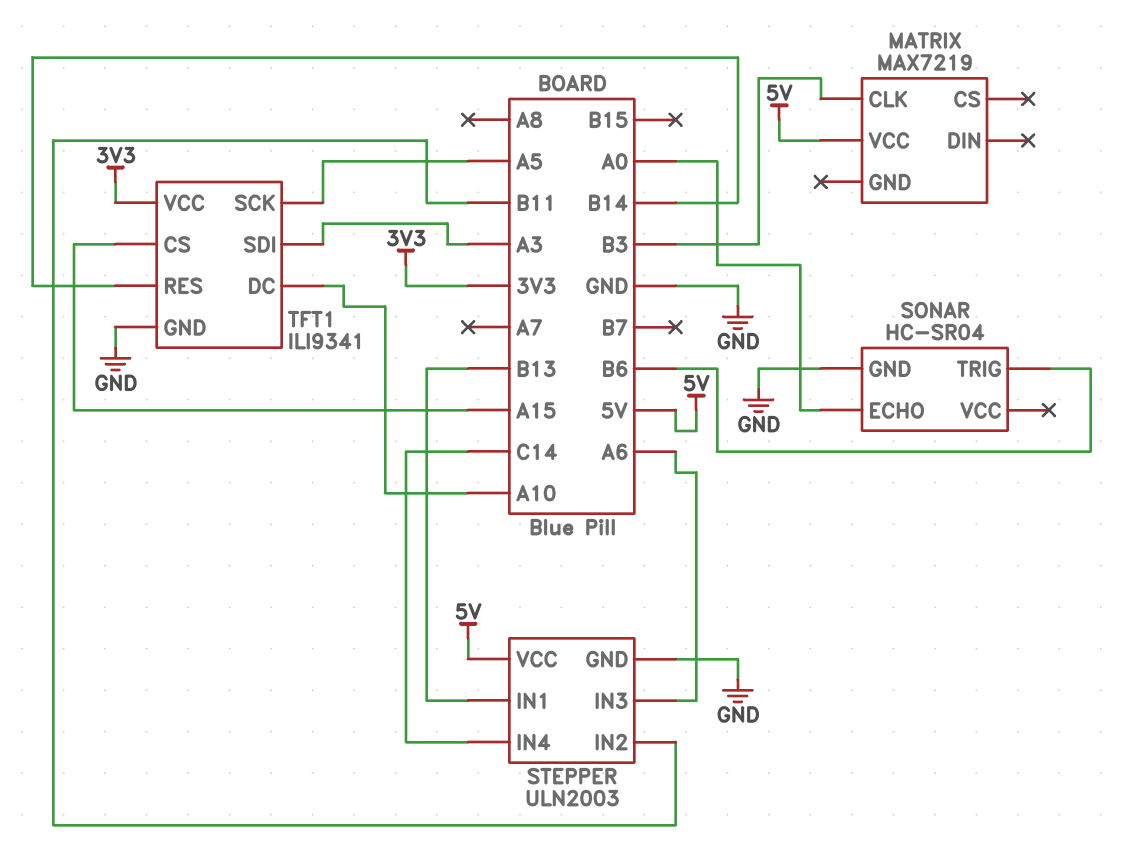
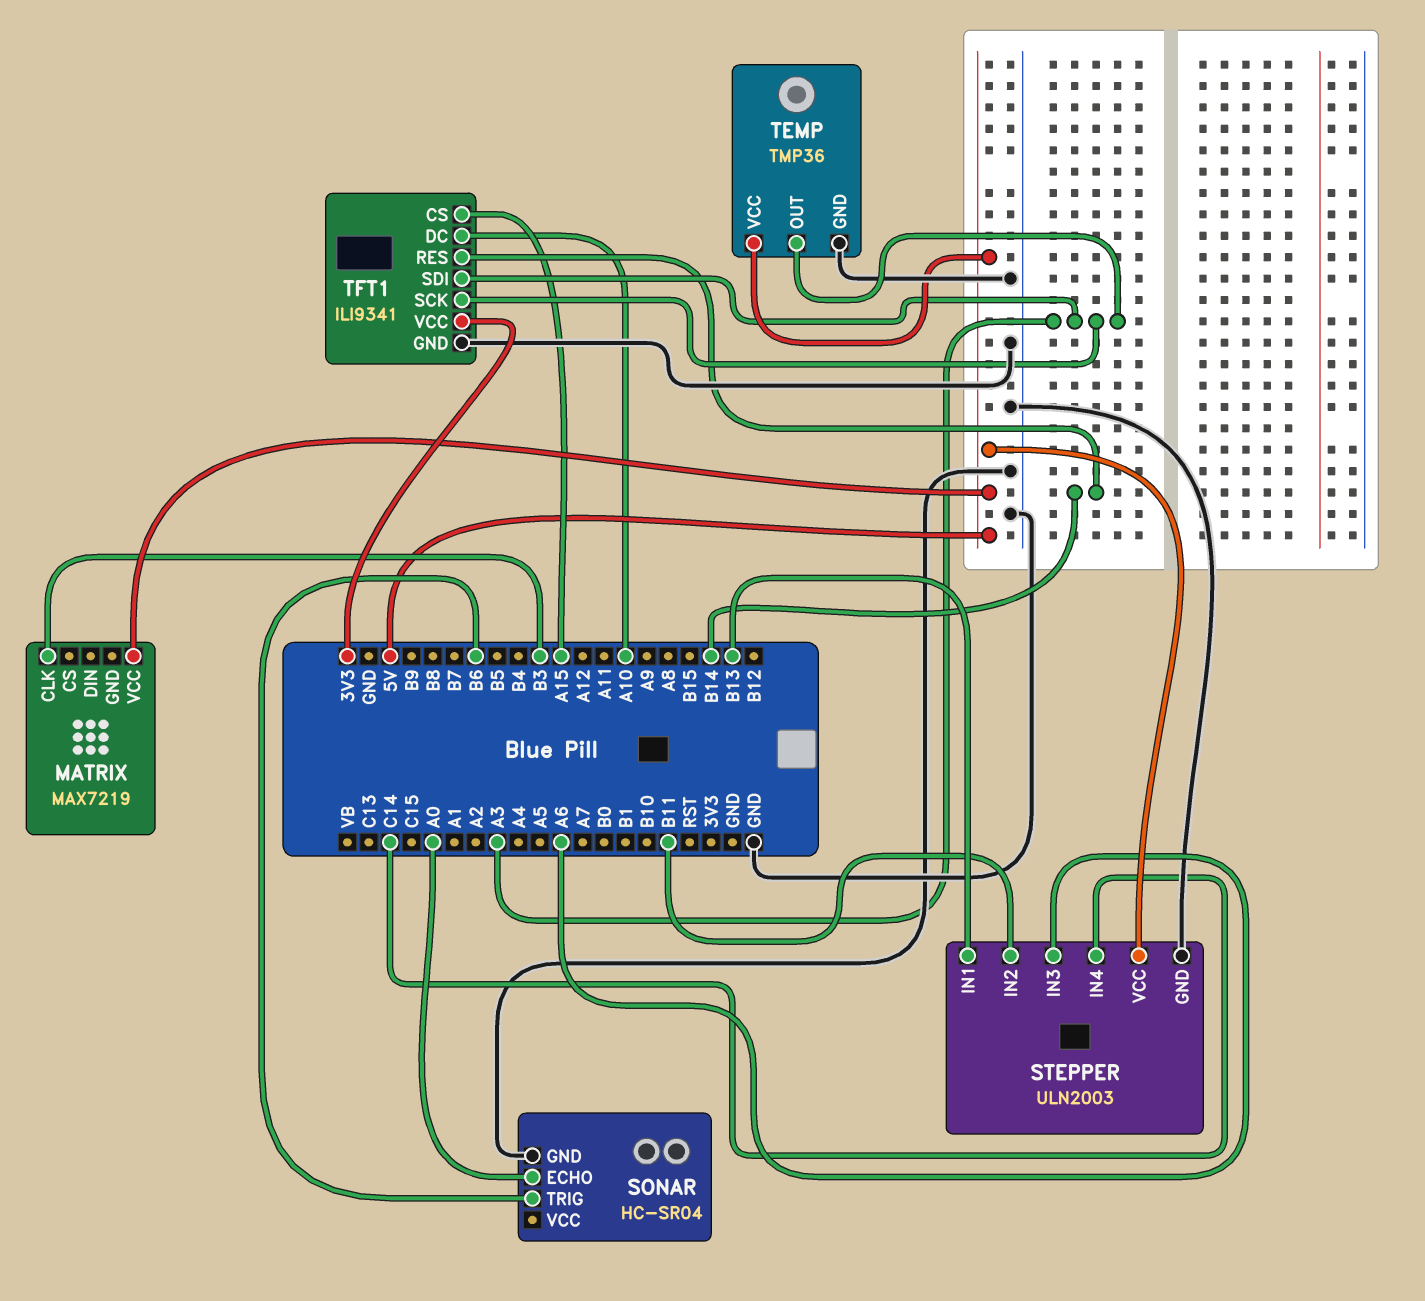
TEMP: none -> TMP36
TEMP pin GND: none -> GND
TEMP pin OUT: none -> A3
TEMP pin VCC: none -> 5V
TFT1 pin SCK: A5 -> A3

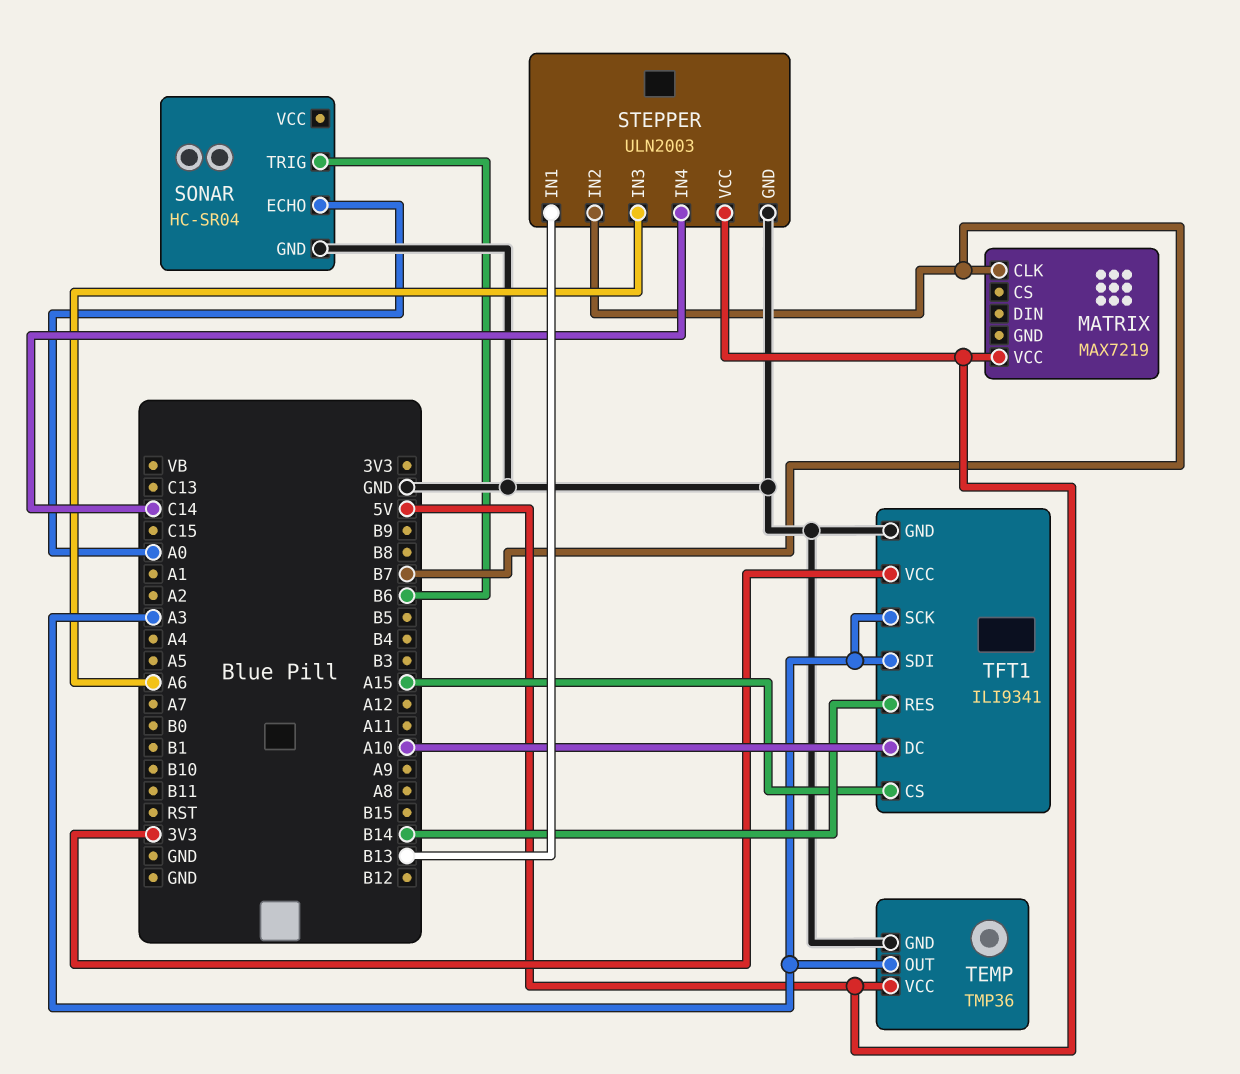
MATRIX pin CLK: B3 -> B7
STEPPER pin IN2: B11 -> B7

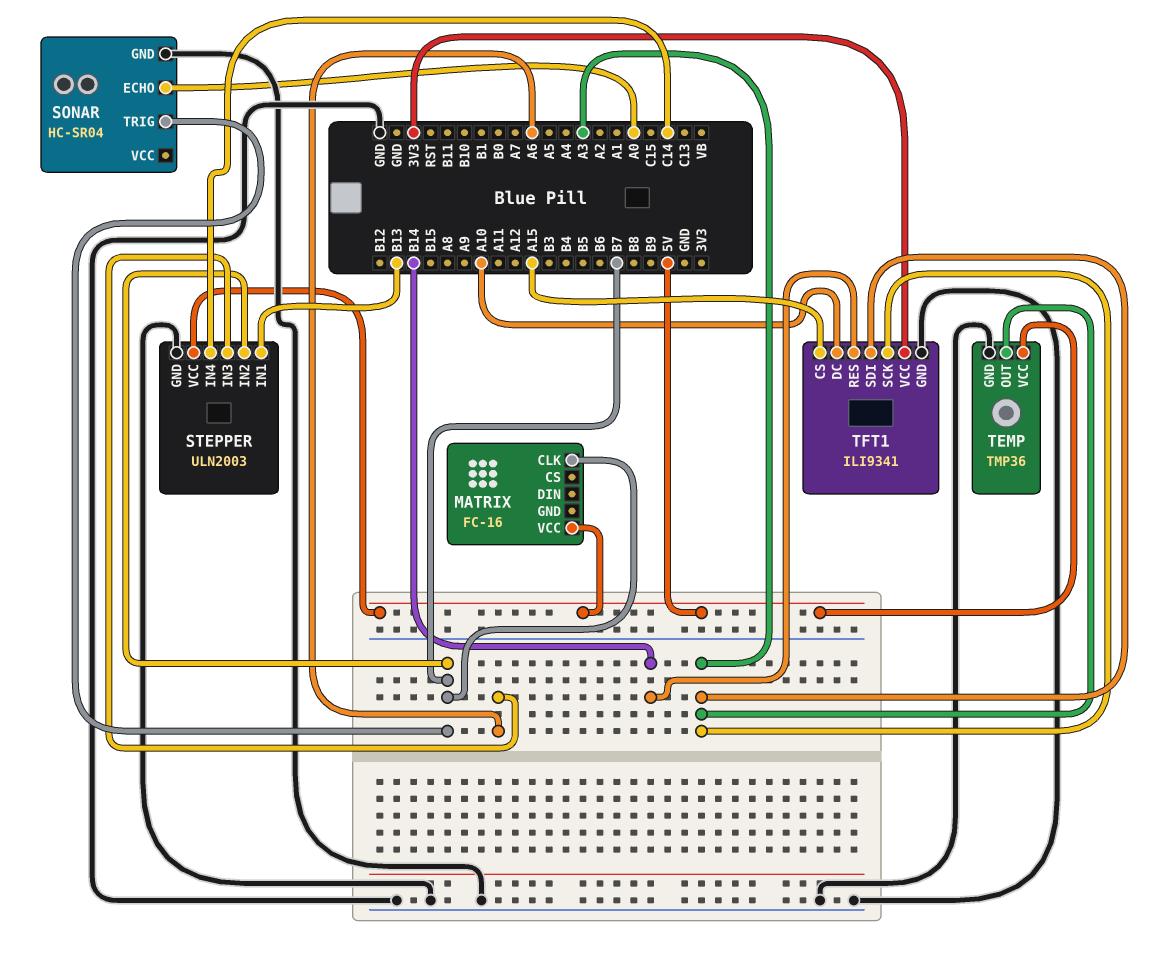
MATRIX: MAX7219 -> FC-16
SONAR pin TRIG: B6 -> B7

